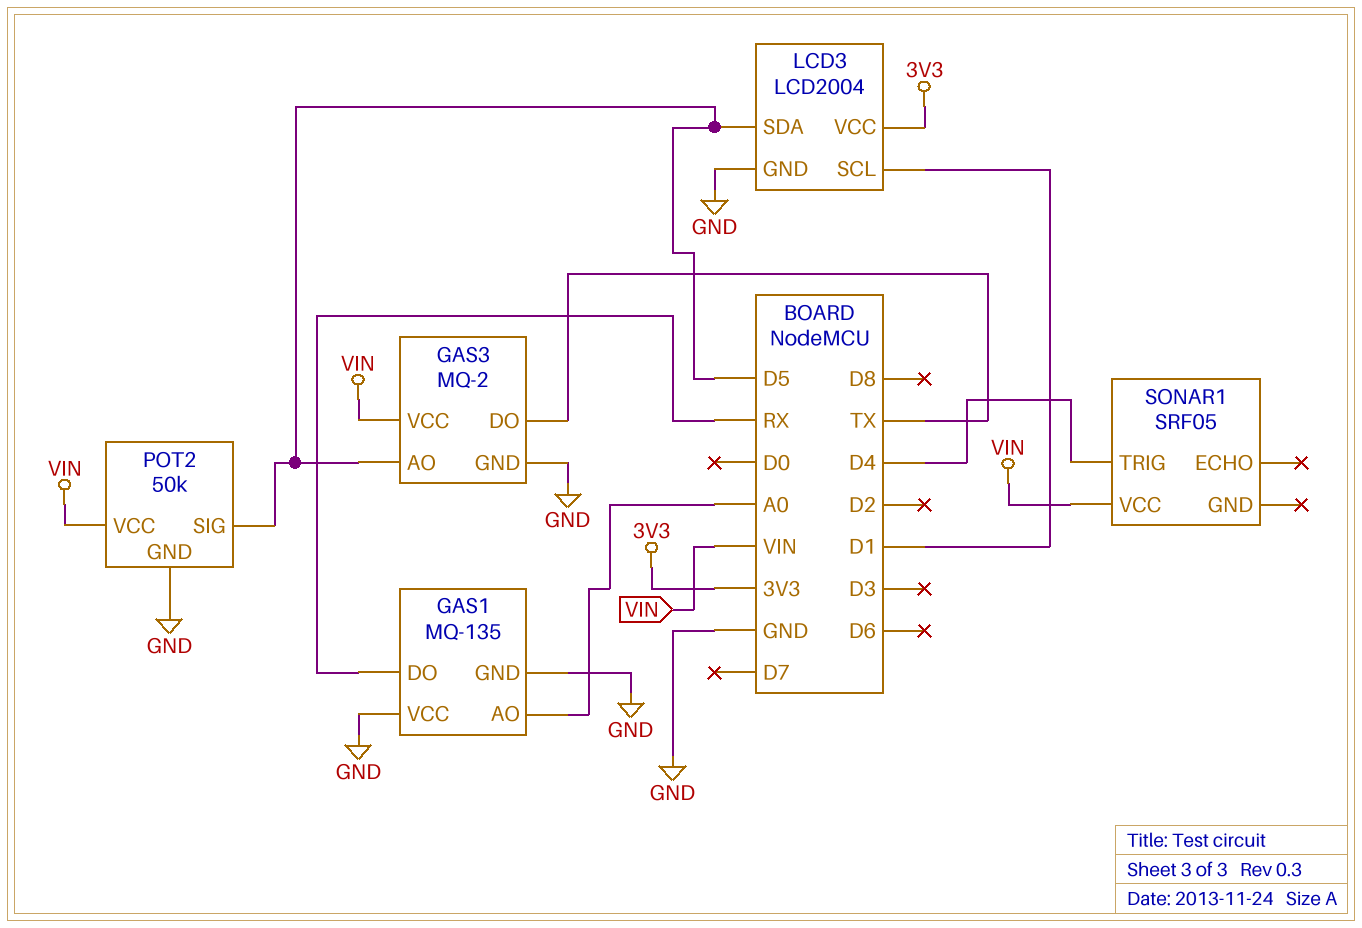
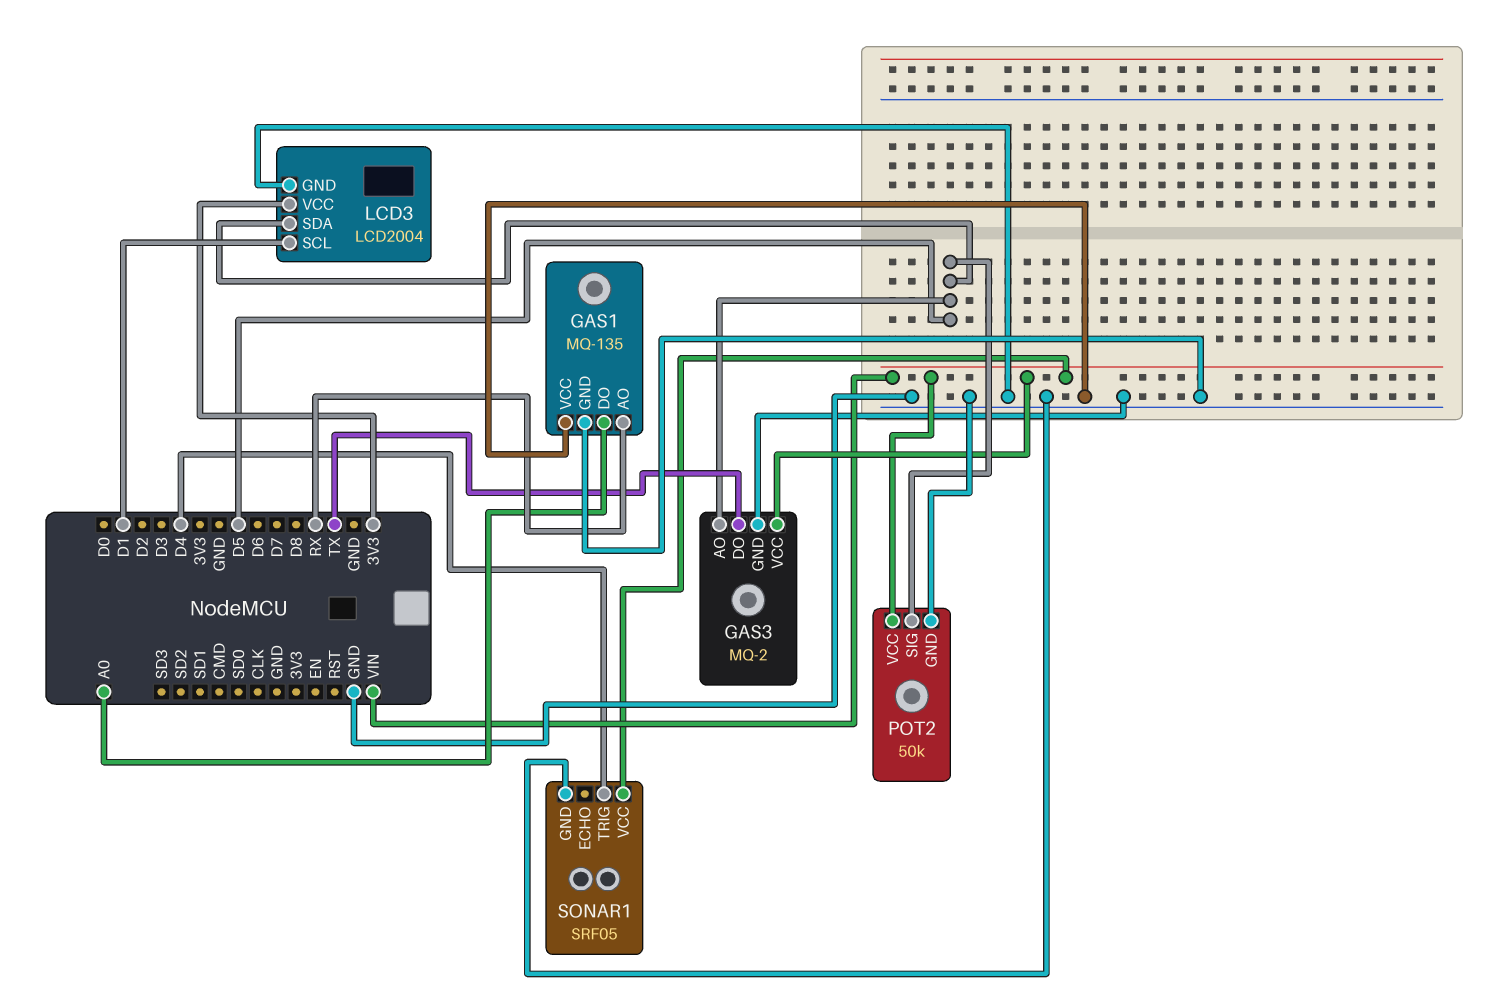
GAS1 pin AO: A0 -> RX
GAS1 pin DO: RX -> A0
SONAR1 pin GND: none -> GND

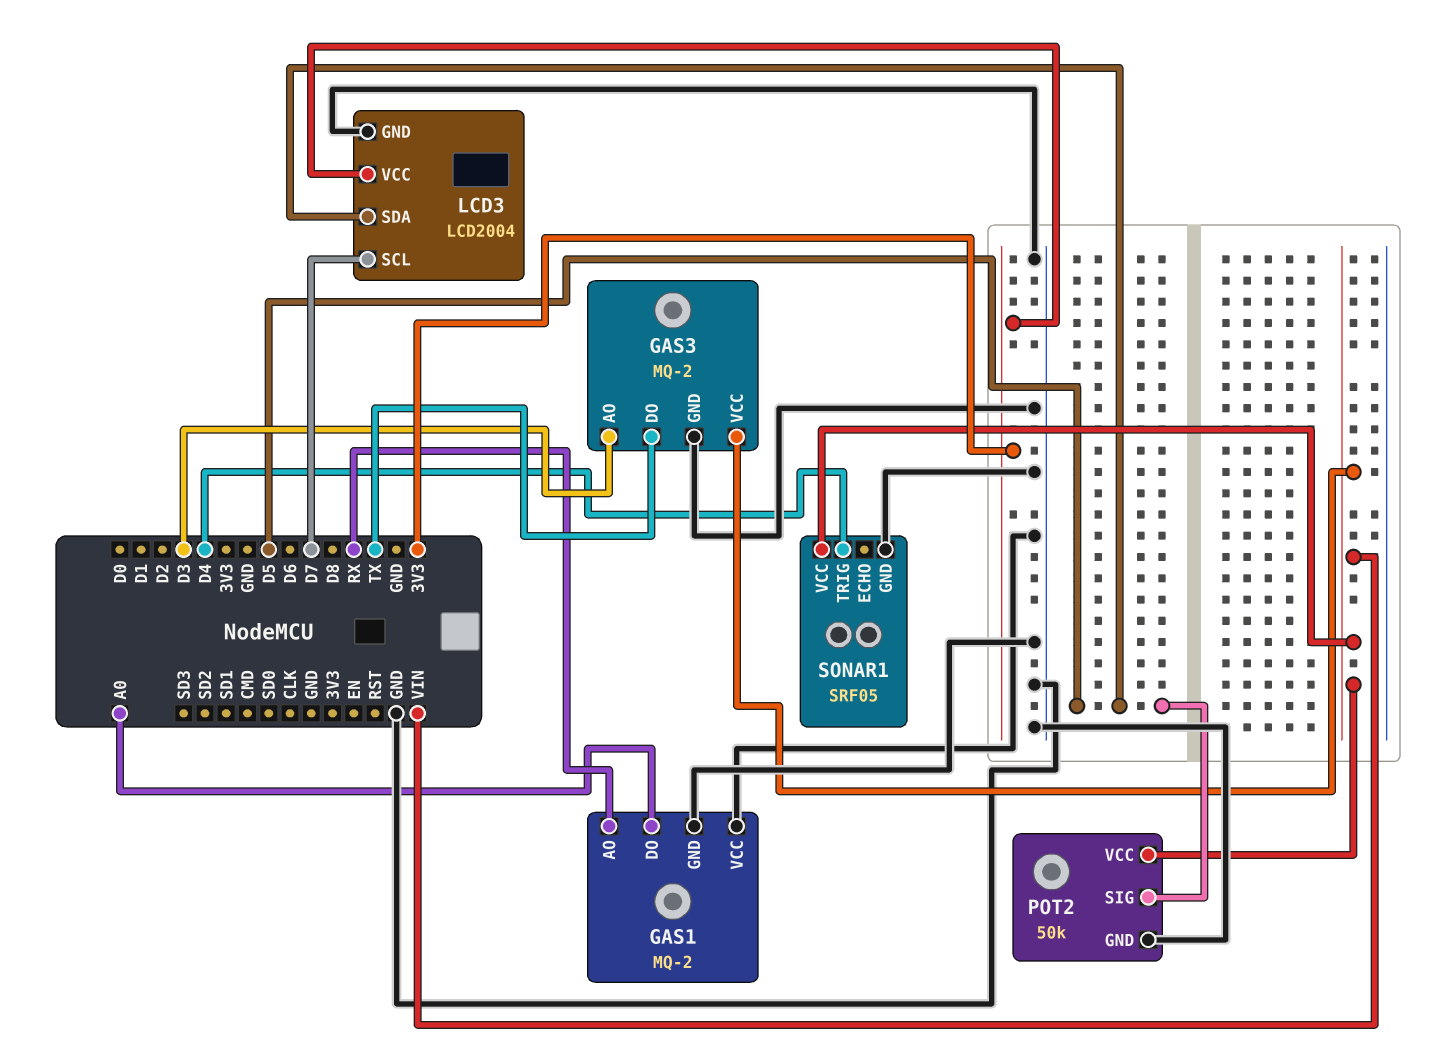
GAS1: MQ-135 -> MQ-2
GAS3 pin AO: D5 -> D3
LCD3 pin SCL: D1 -> D7

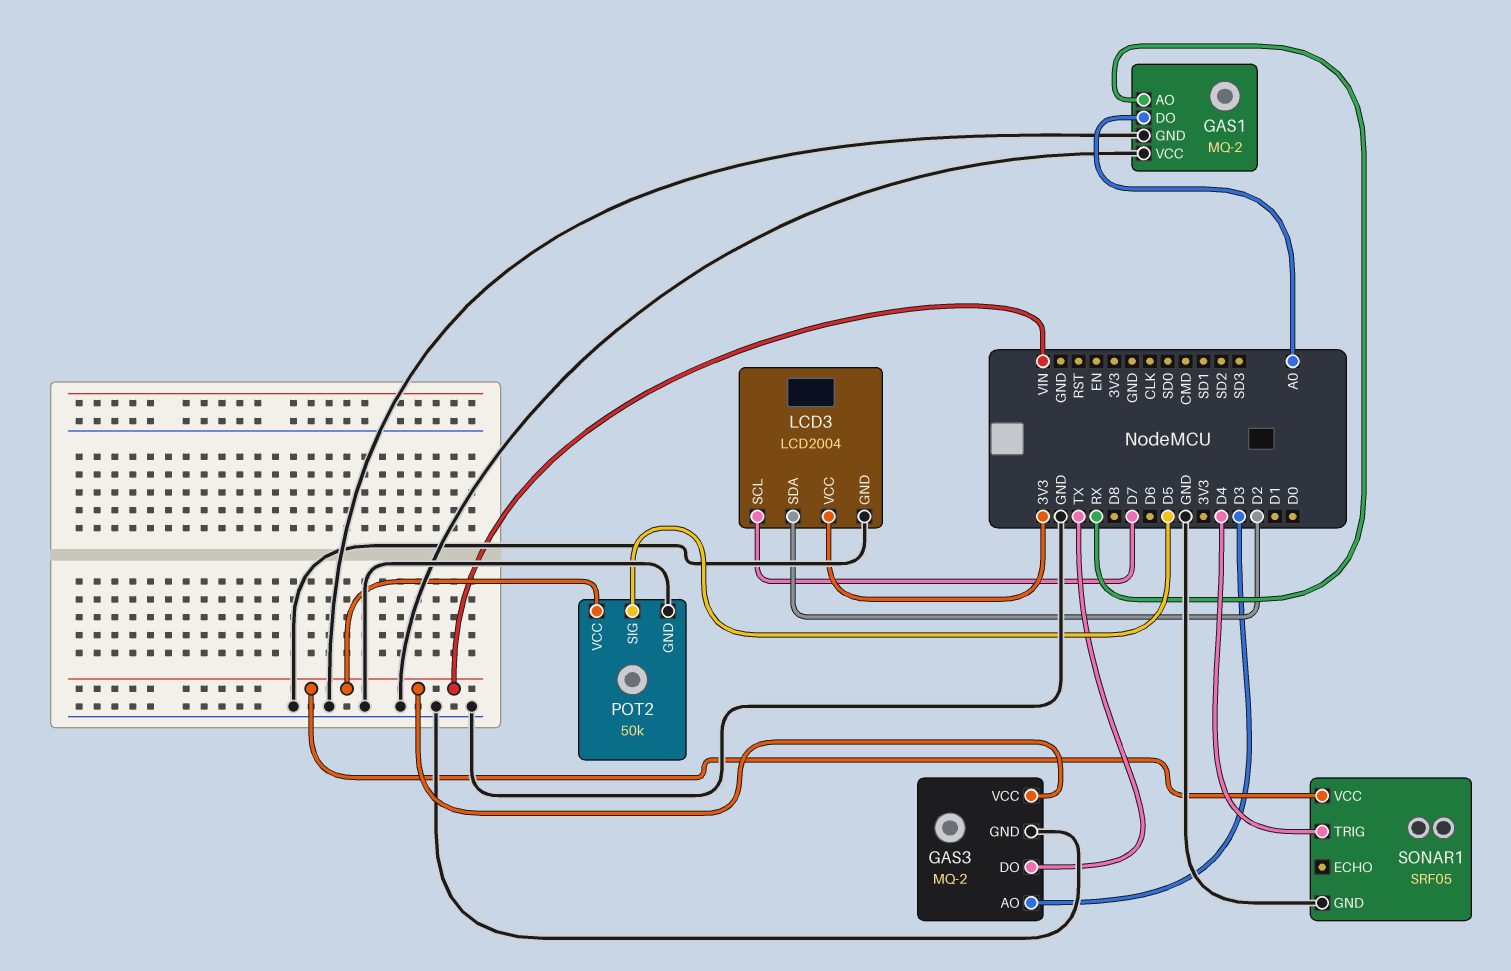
LCD3 pin SDA: D5 -> D2

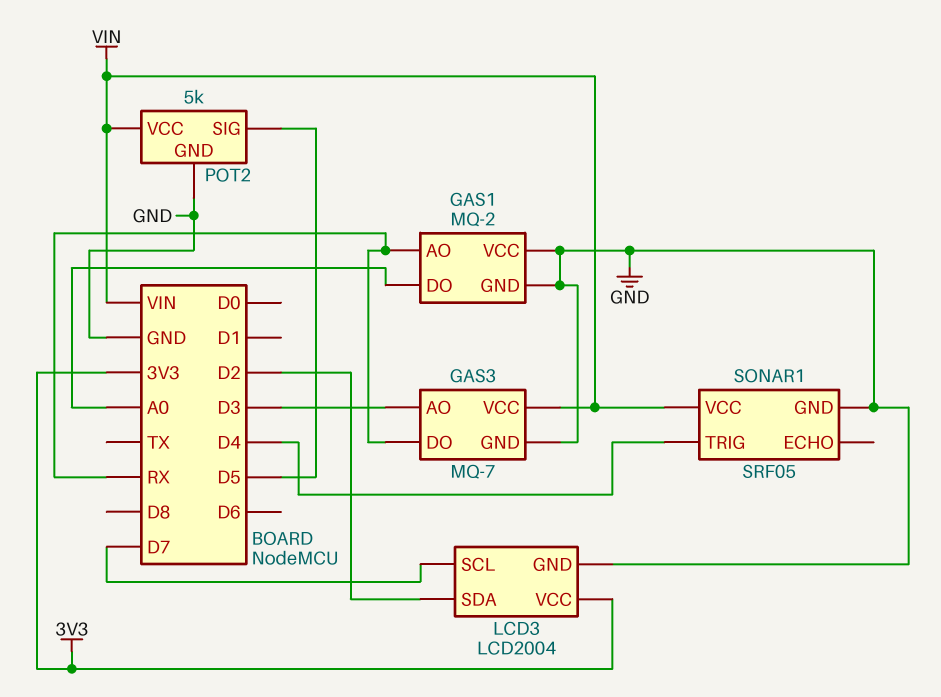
GAS3: MQ-2 -> MQ-7
GAS3 pin DO: TX -> RX
POT2: 50k -> 5k

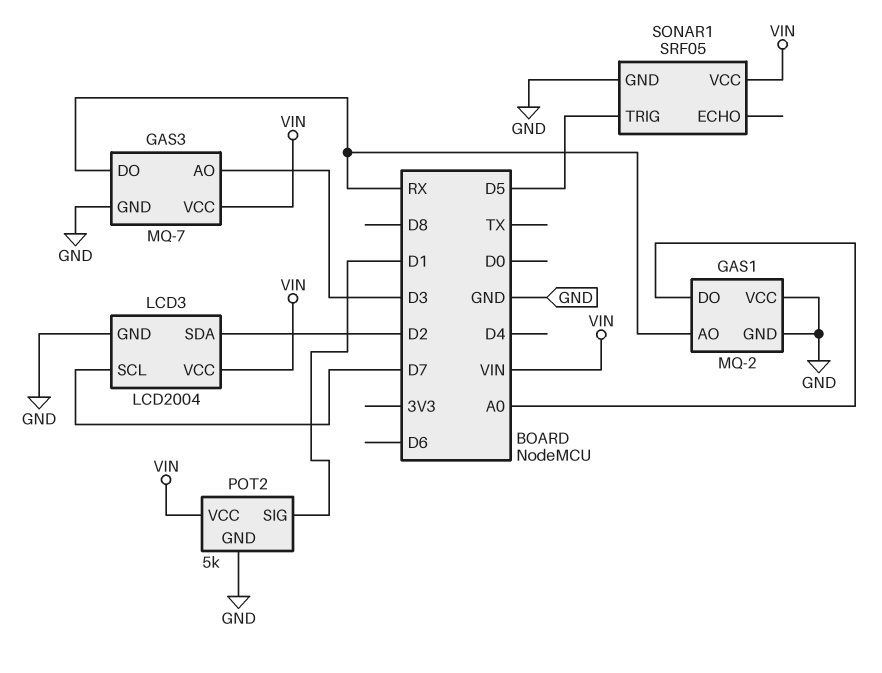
LCD3 pin VCC: 3V3 -> VIN
POT2 pin SIG: D5 -> D1
SONAR1 pin TRIG: D4 -> D5

